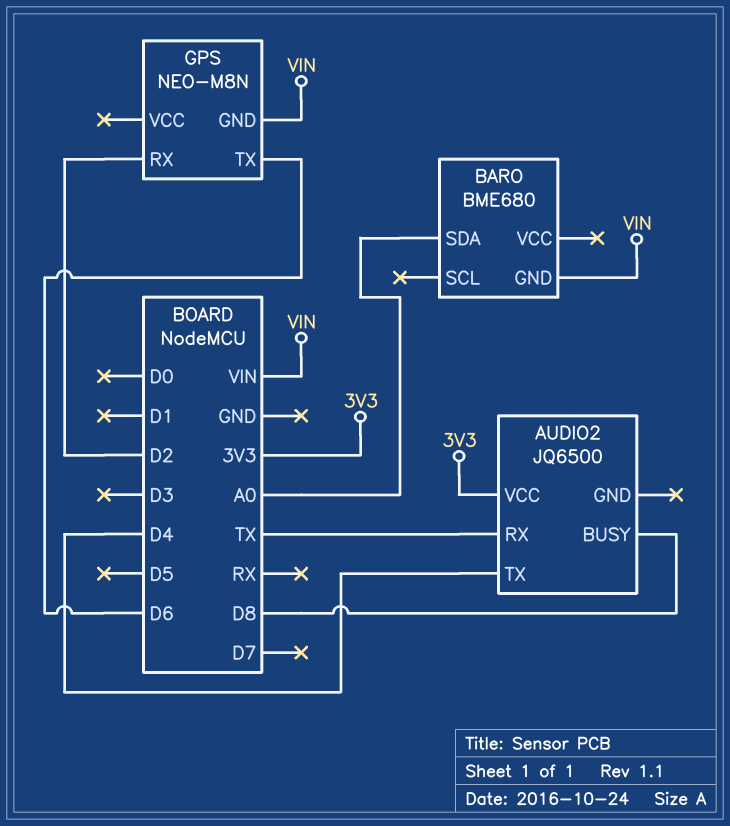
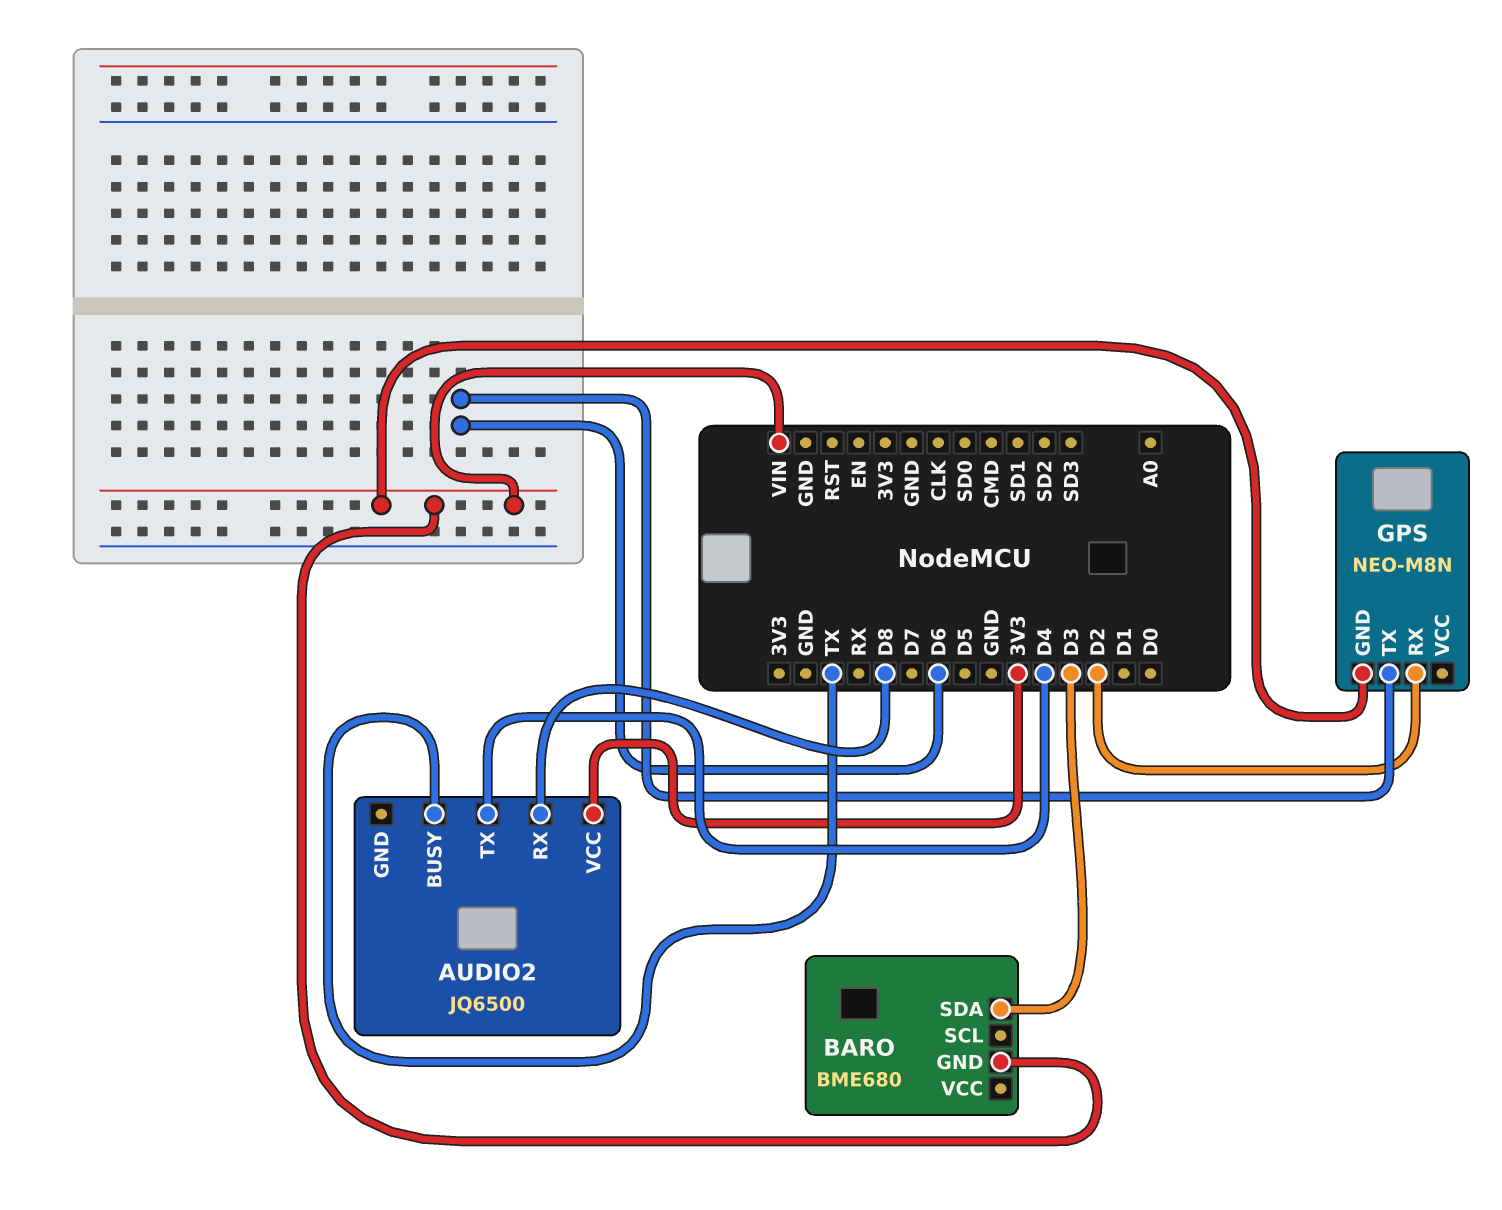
AUDIO2 pin BUSY: D8 -> TX
AUDIO2 pin RX: TX -> D8
BARO pin SDA: A0 -> D3

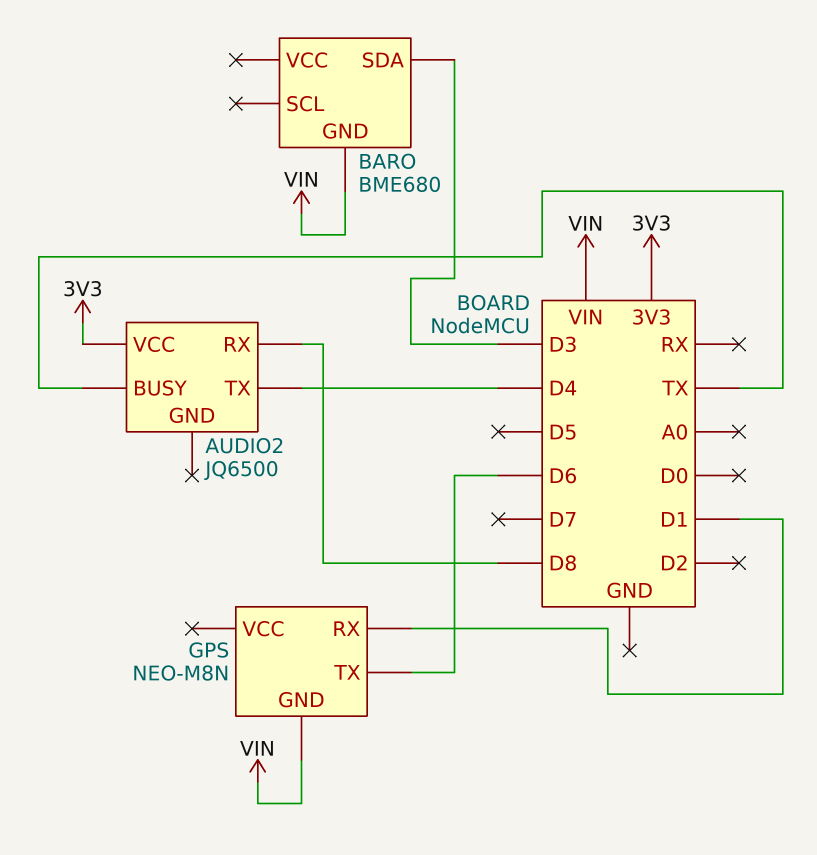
GPS pin RX: D2 -> D1

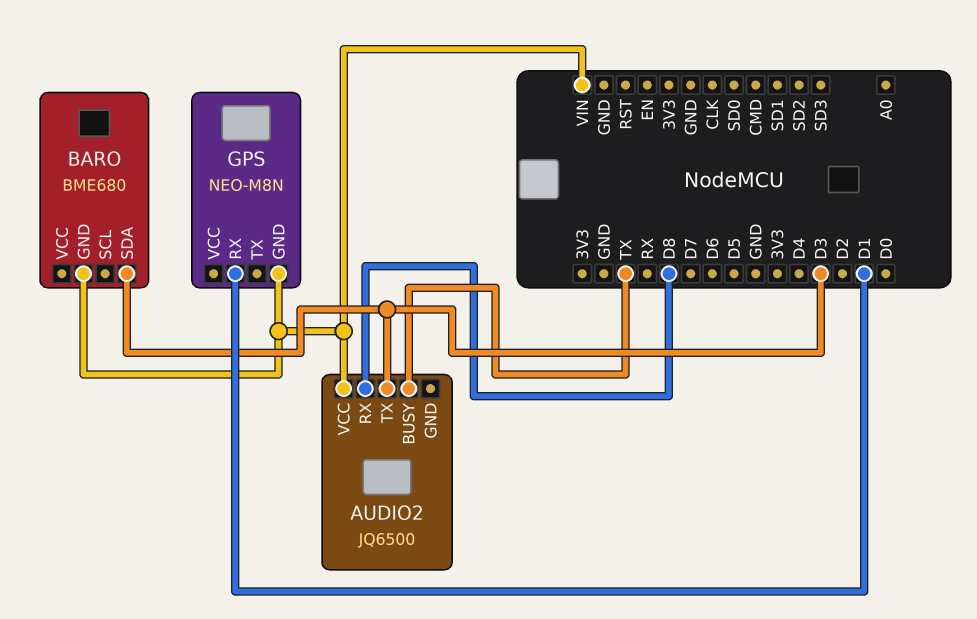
AUDIO2 pin TX: D4 -> D3
AUDIO2 pin VCC: 3V3 -> VIN
GPS pin TX: D6 -> none

